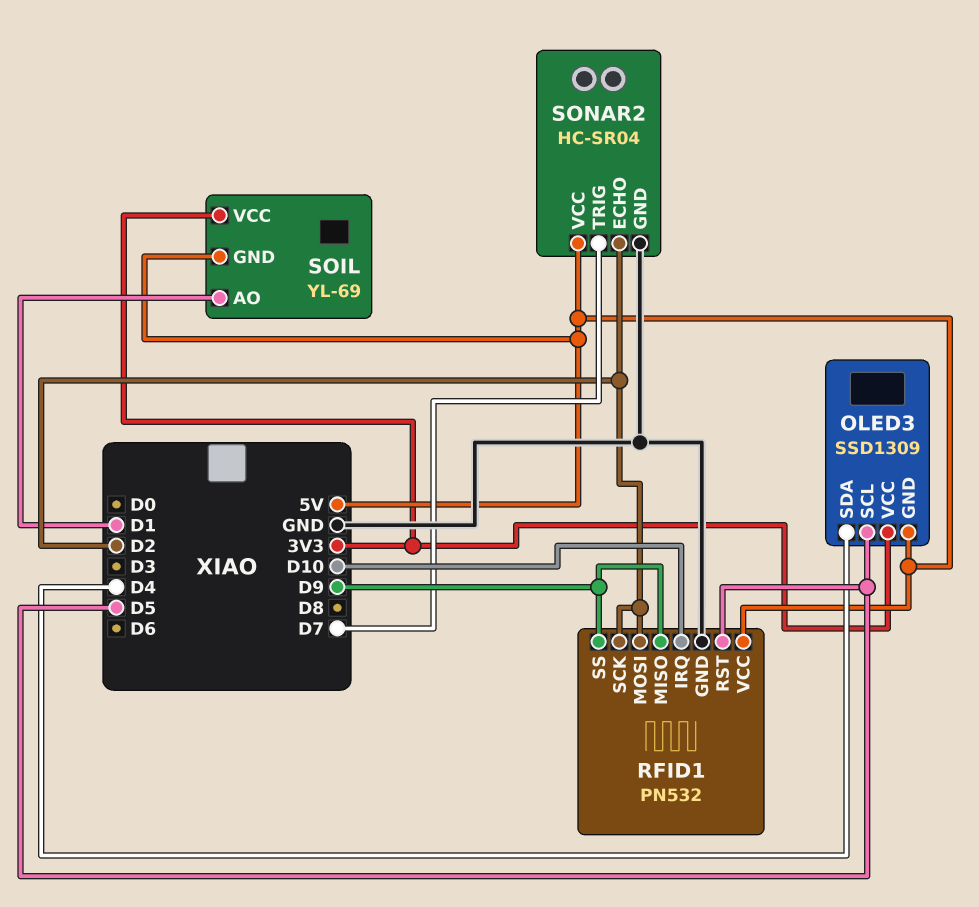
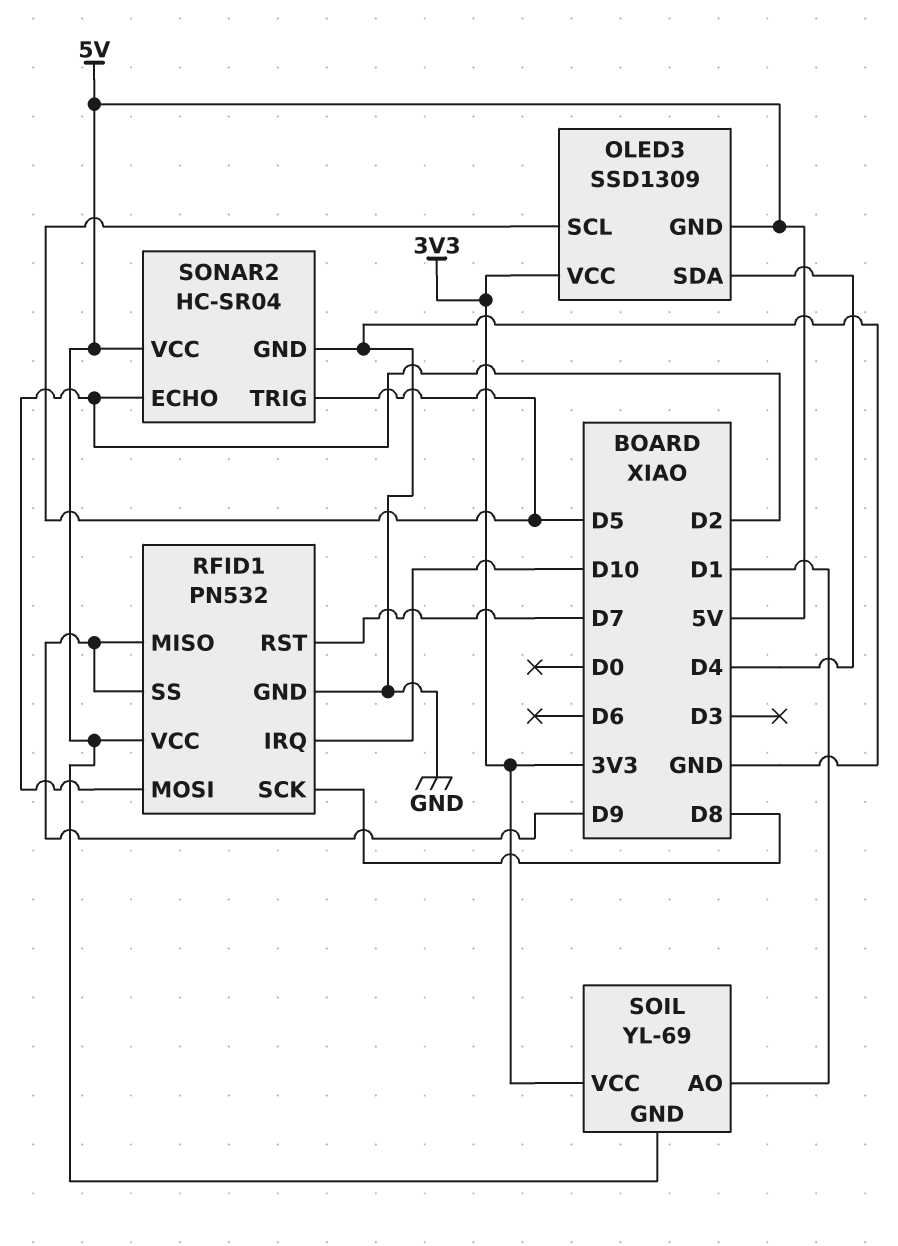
RFID1 pin RST: D5 -> D7
RFID1 pin SCK: D2 -> D8
SONAR2 pin TRIG: D7 -> D5

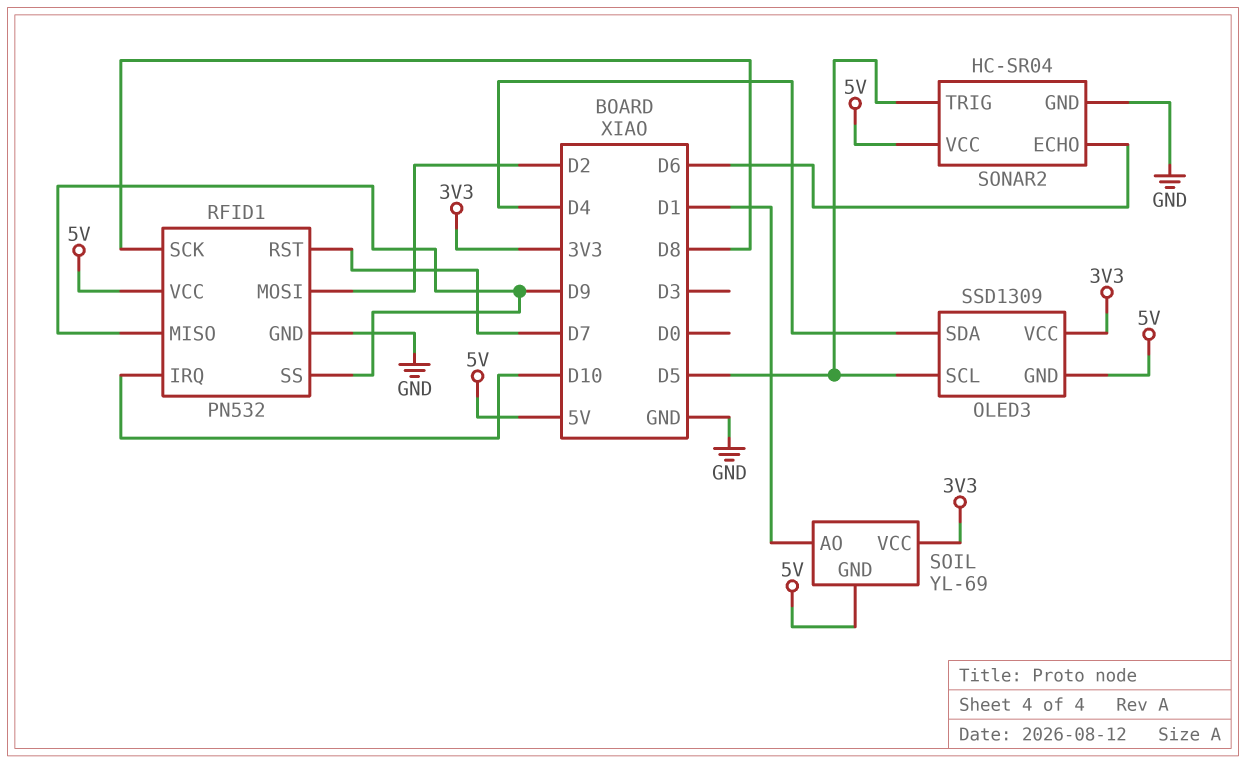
SONAR2 pin ECHO: D2 -> D6

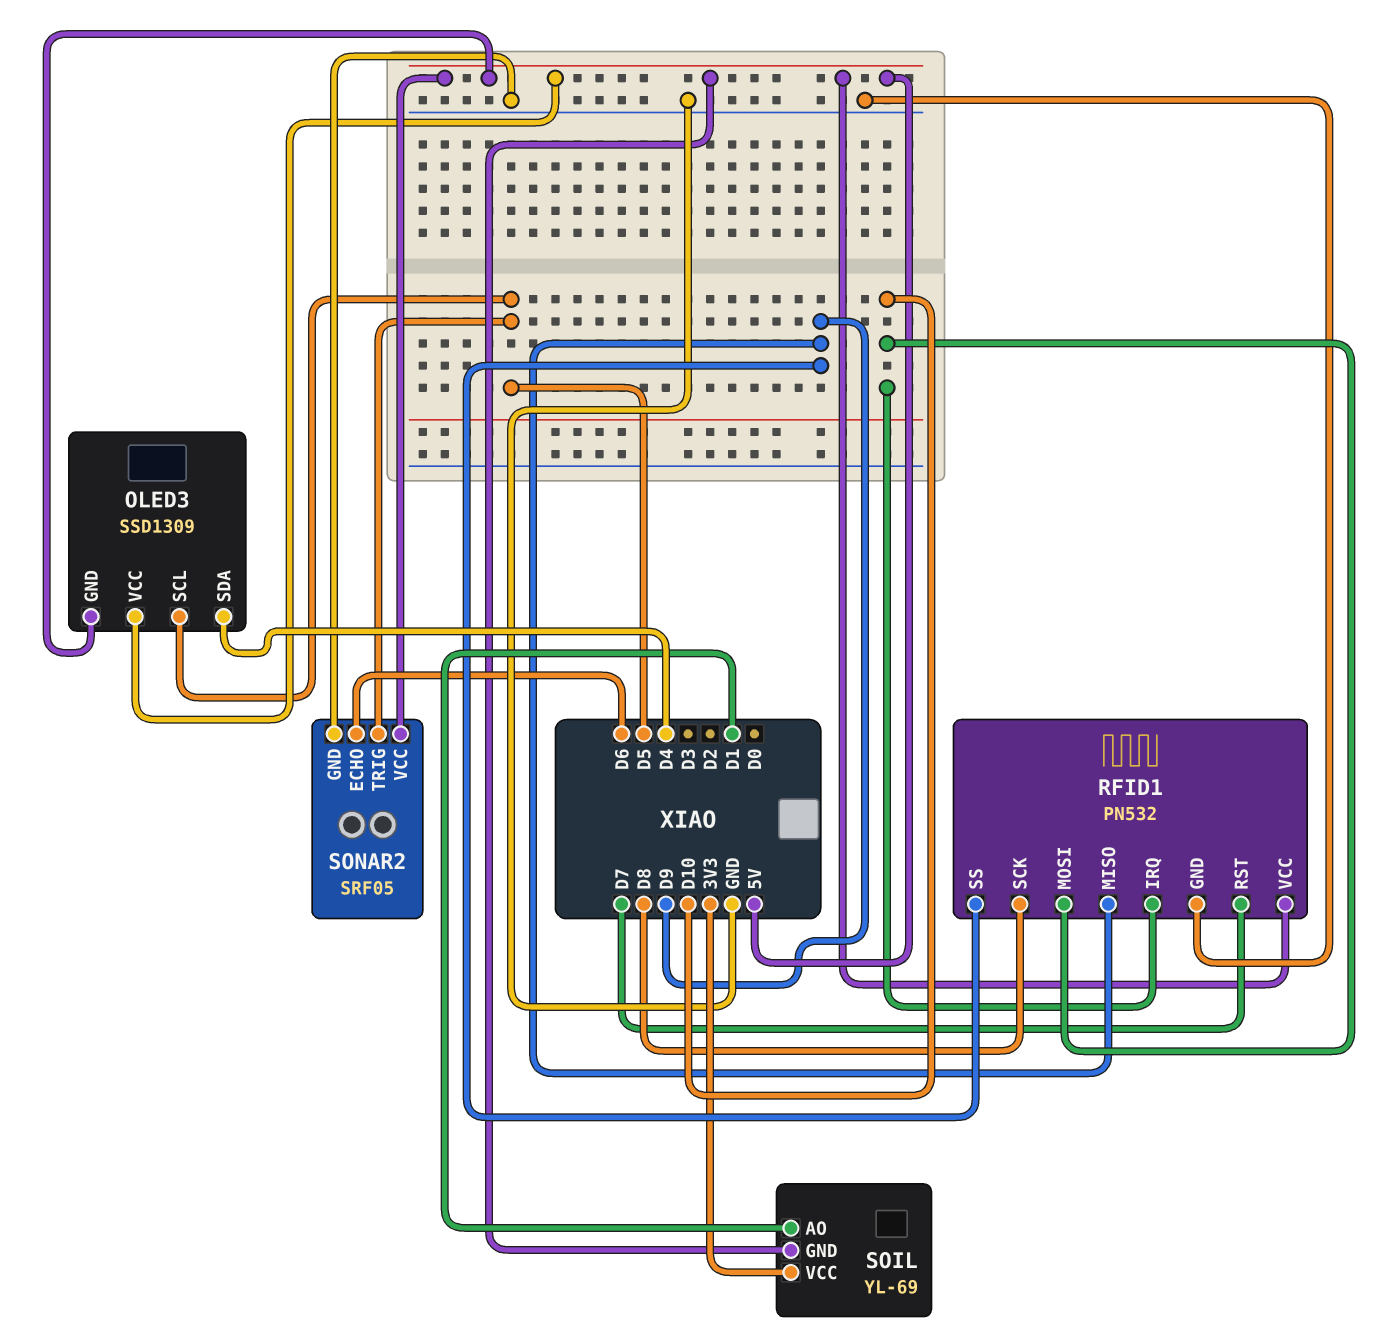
OLED3 pin VCC: 3V3 -> 5V
RFID1 pin MOSI: D2 -> D10
SONAR2: HC-SR04 -> SRF05

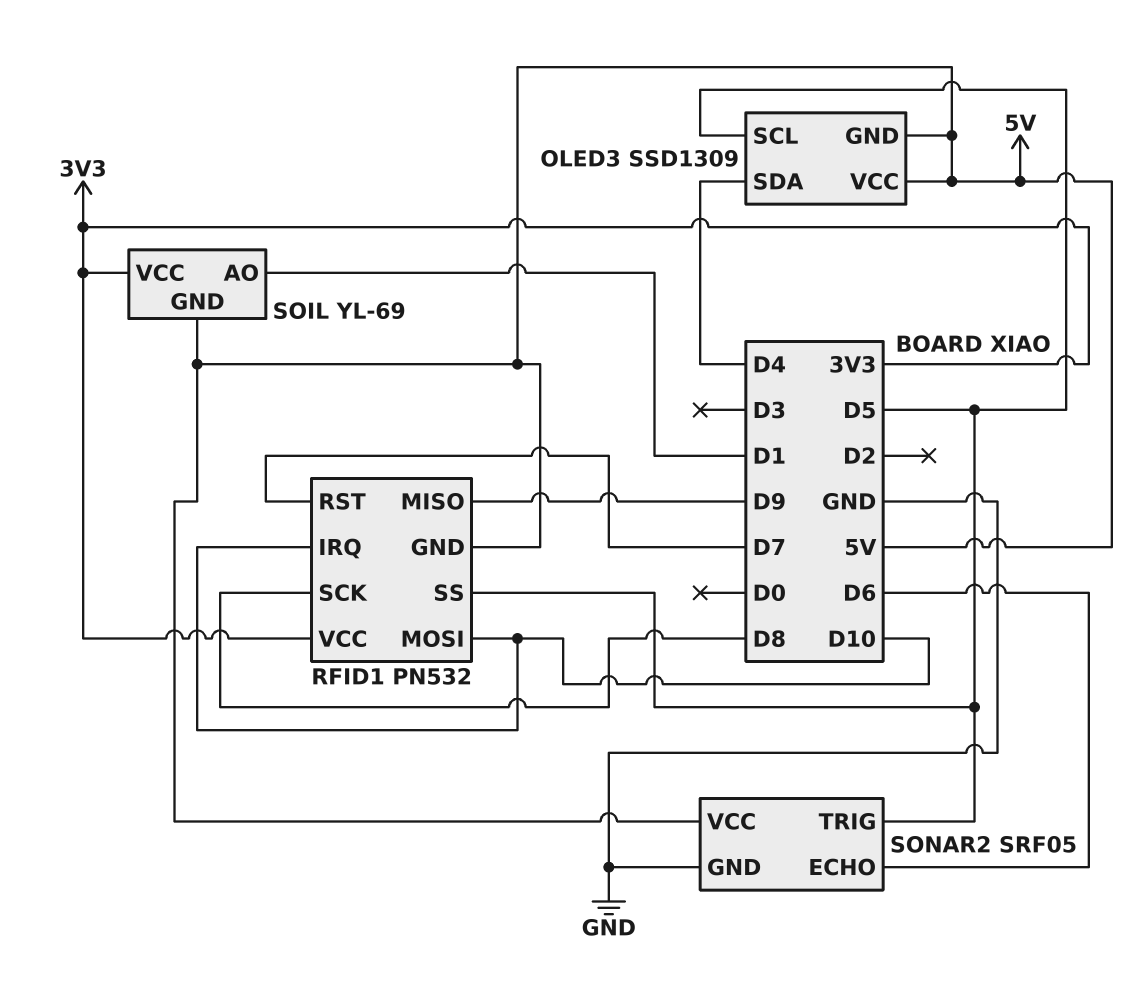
RFID1 pin GND: GND -> 5V
RFID1 pin SS: D9 -> D5
RFID1 pin VCC: 5V -> 3V3

